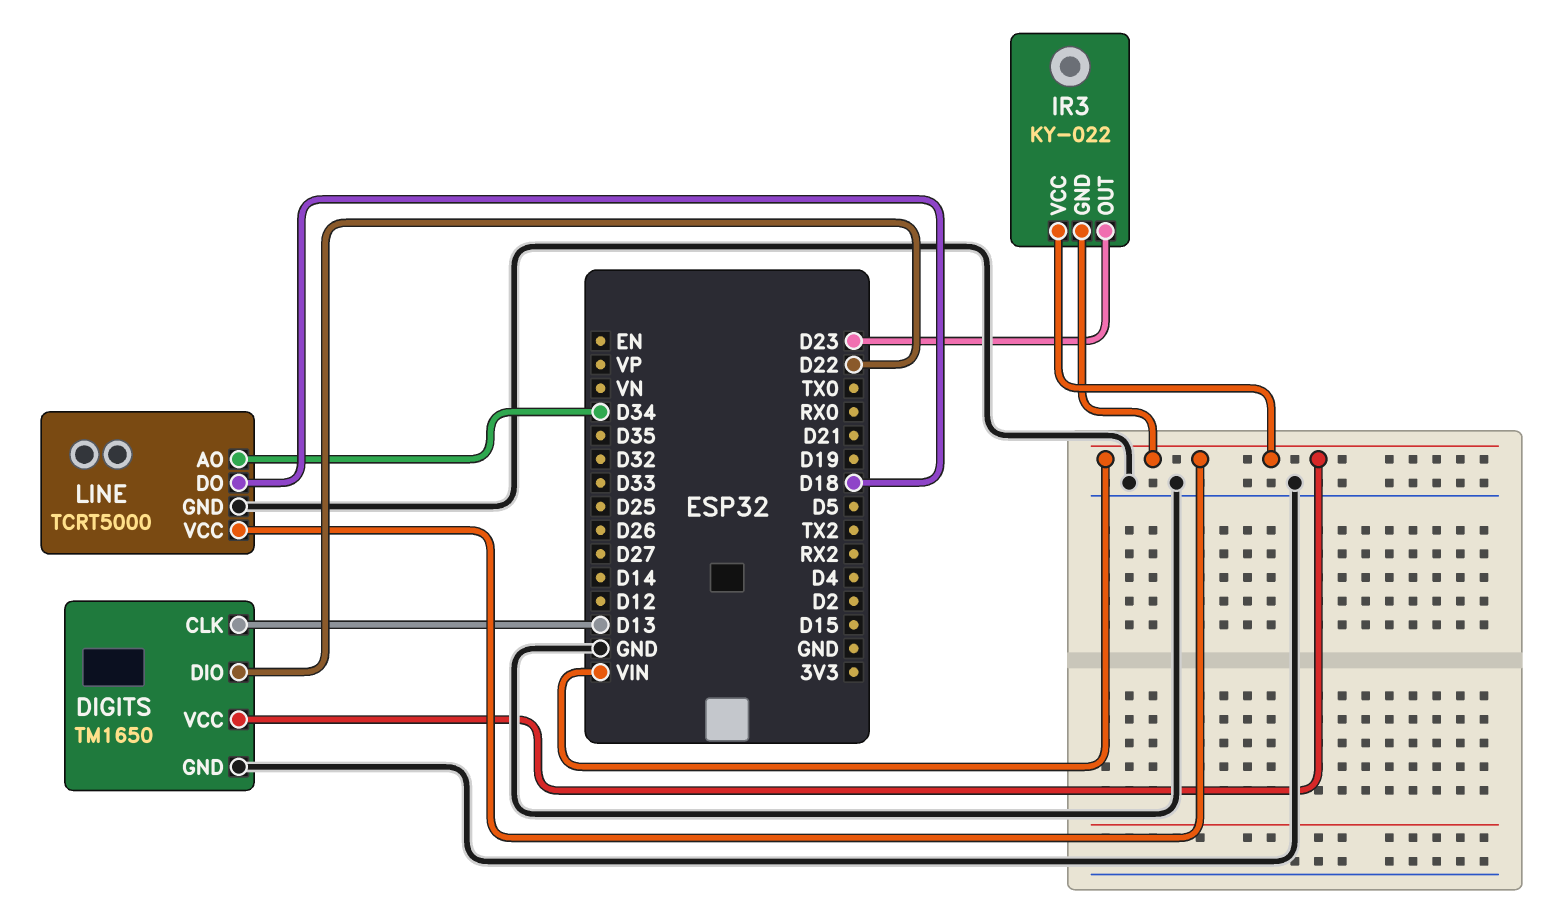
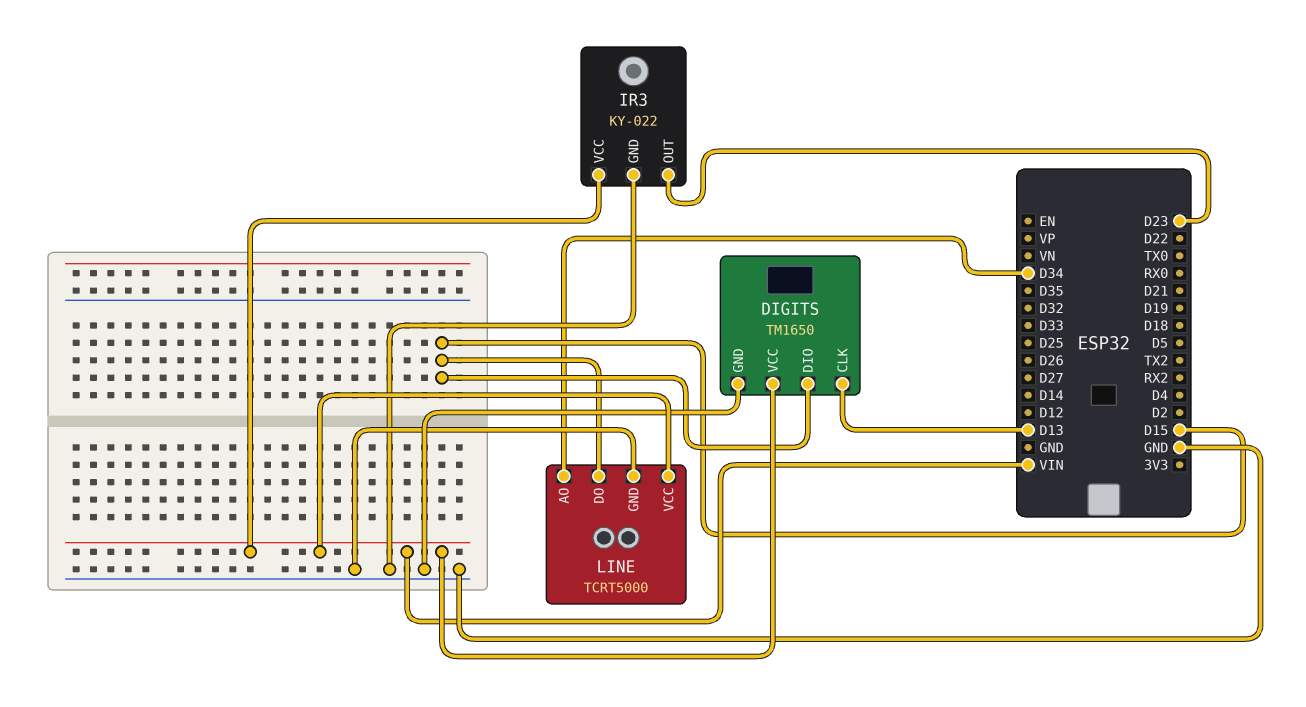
DIGITS pin DIO: D22 -> D15
IR3 pin GND: VIN -> GND
LINE pin DO: D18 -> D15

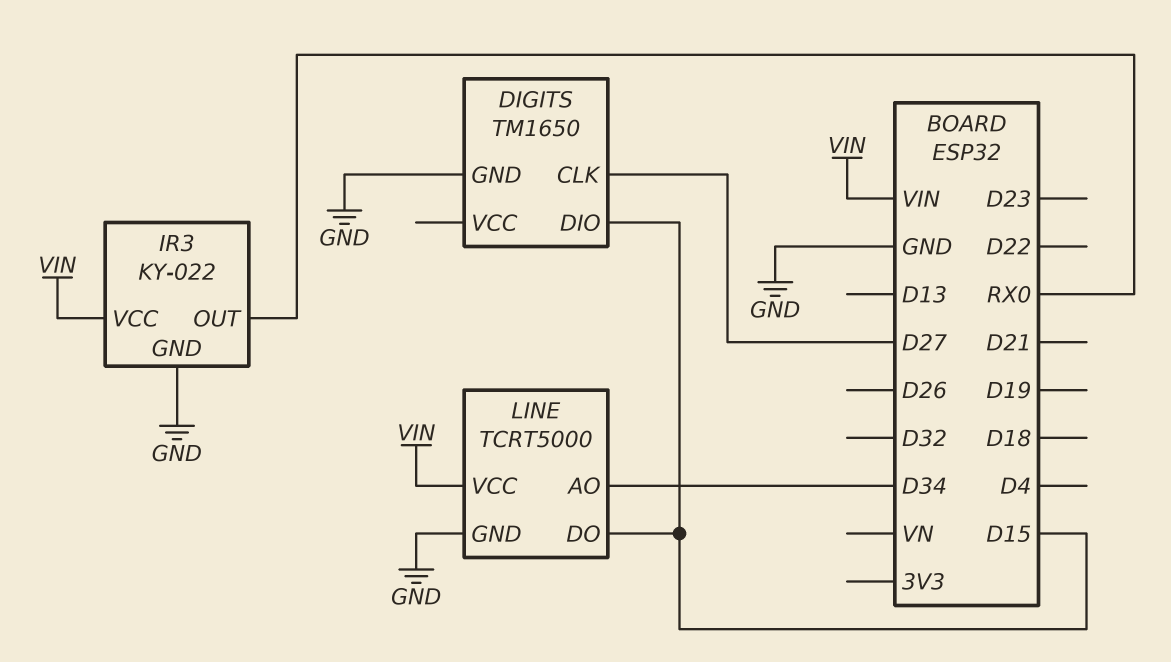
DIGITS pin CLK: D13 -> D27
DIGITS pin VCC: VIN -> none
IR3 pin OUT: D23 -> RX0

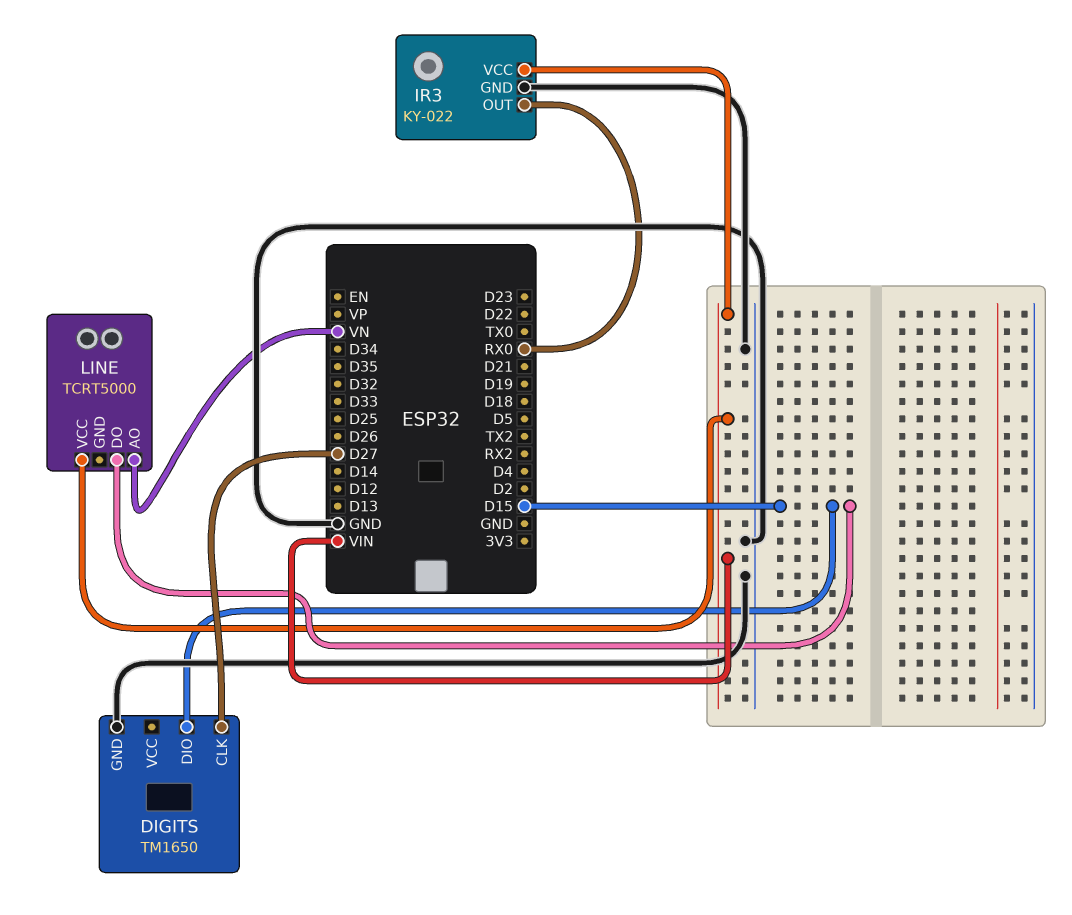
LINE pin AO: D34 -> VN
LINE pin GND: GND -> none

